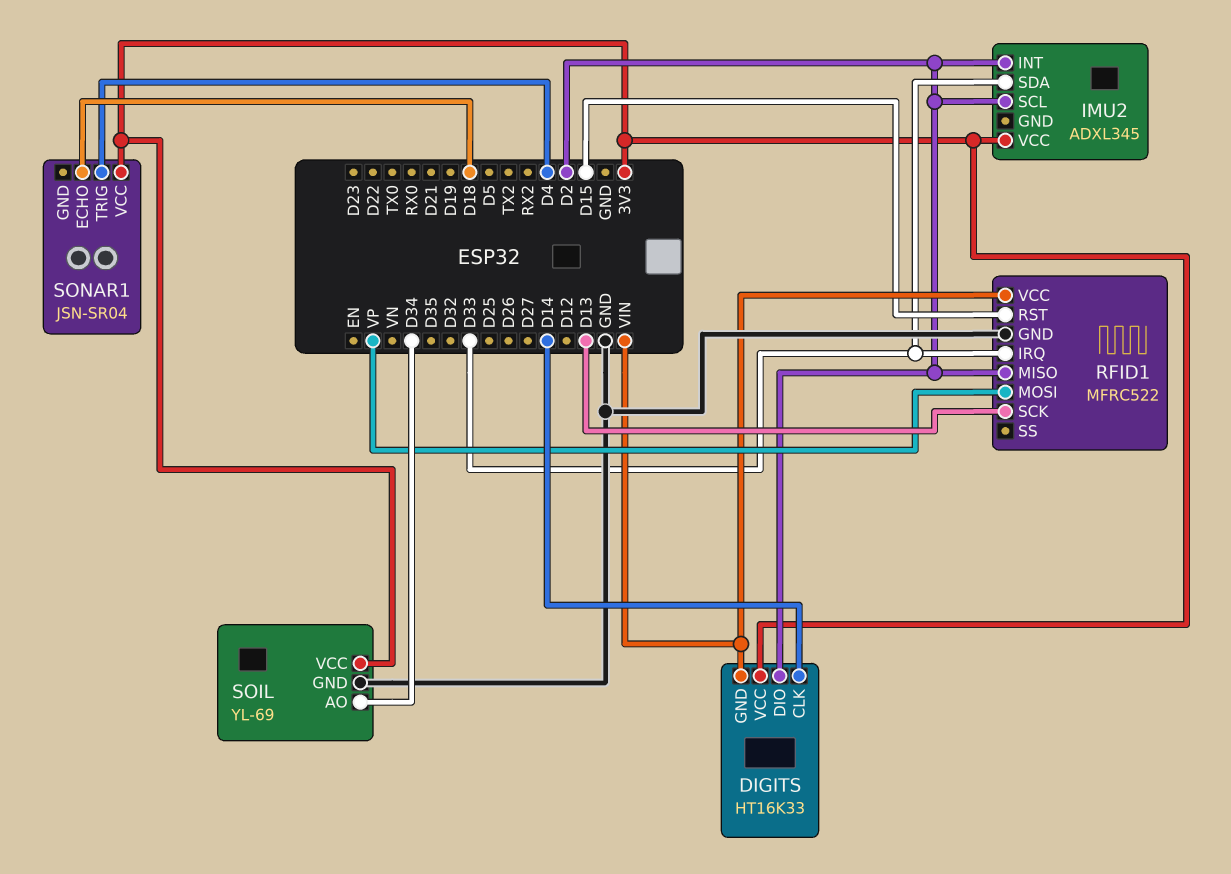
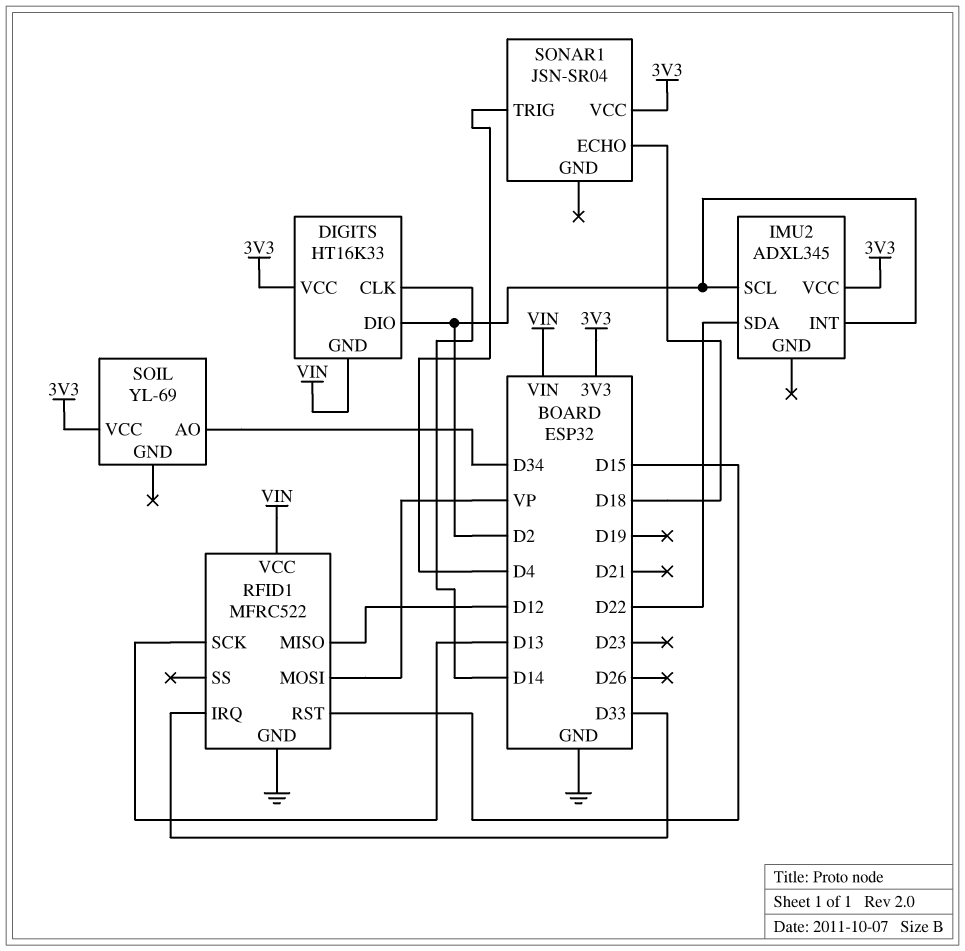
IMU2 pin SDA: D33 -> D22
RFID1 pin MISO: D2 -> D12
SOIL pin GND: GND -> none

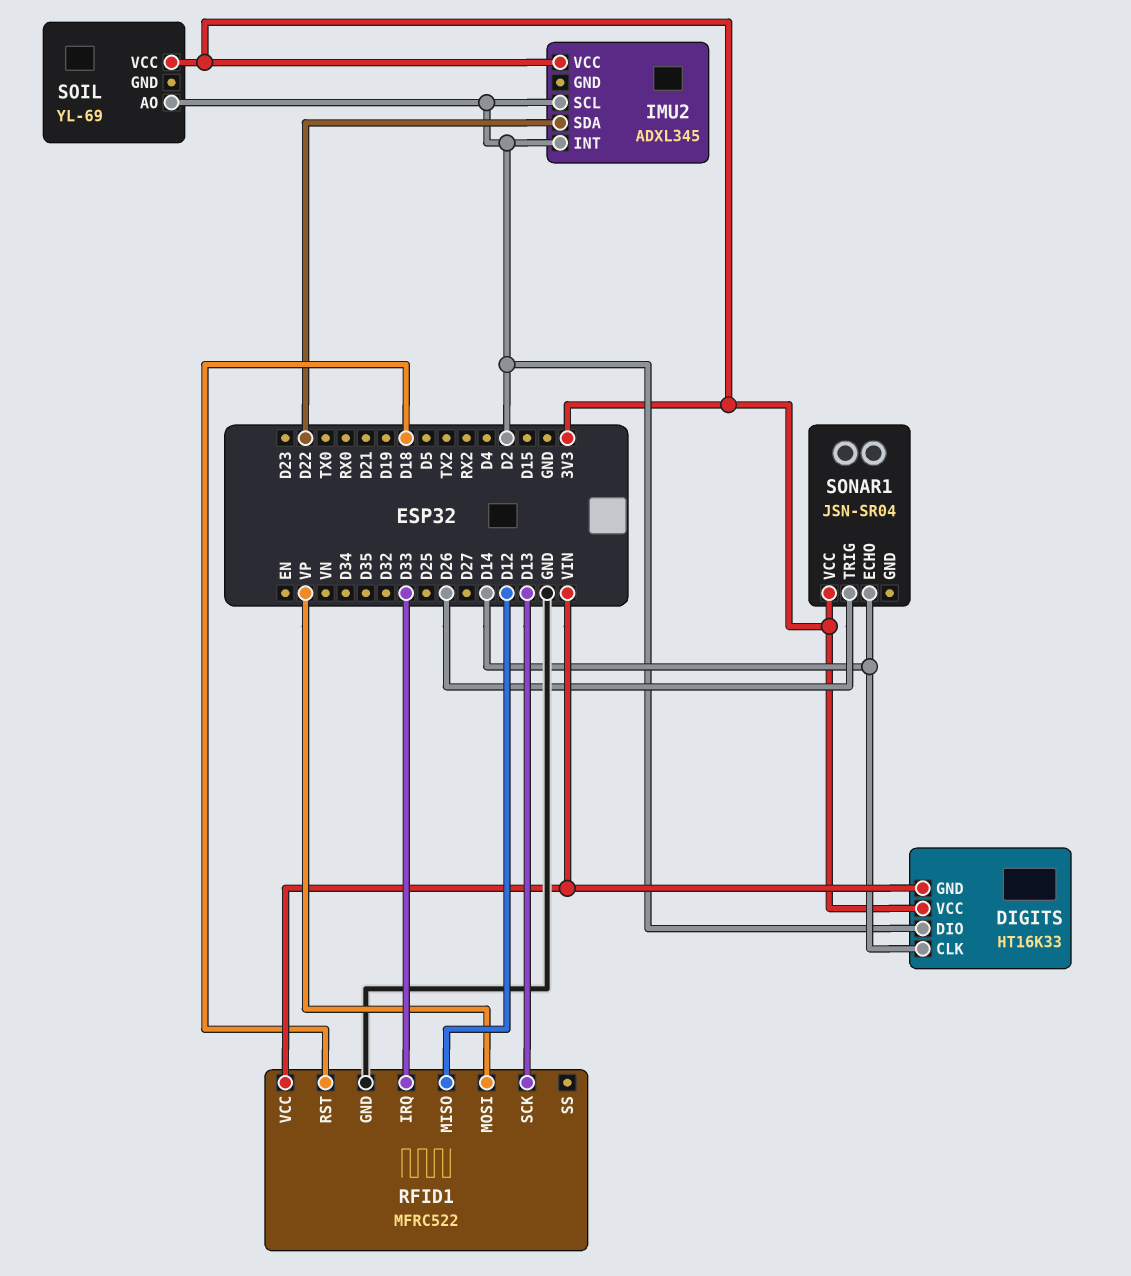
RFID1 pin RST: D15 -> D18
SOIL pin AO: D34 -> D2
SONAR1 pin ECHO: D18 -> D14
SONAR1 pin TRIG: D4 -> D26

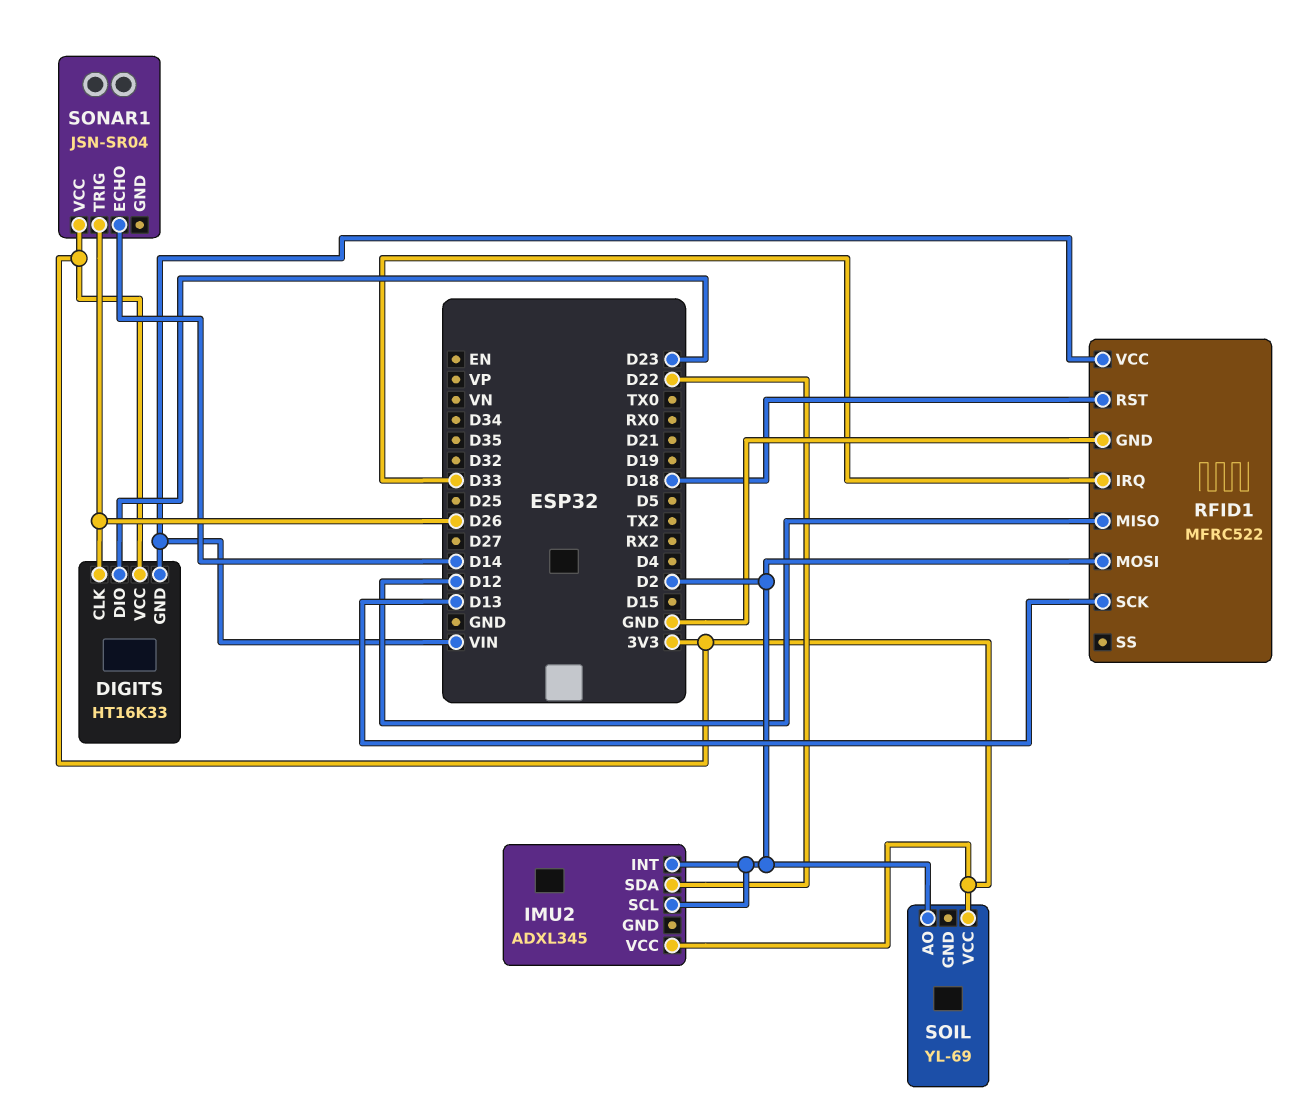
DIGITS pin CLK: D14 -> D26
DIGITS pin DIO: D2 -> D23
RFID1 pin MOSI: VP -> D2

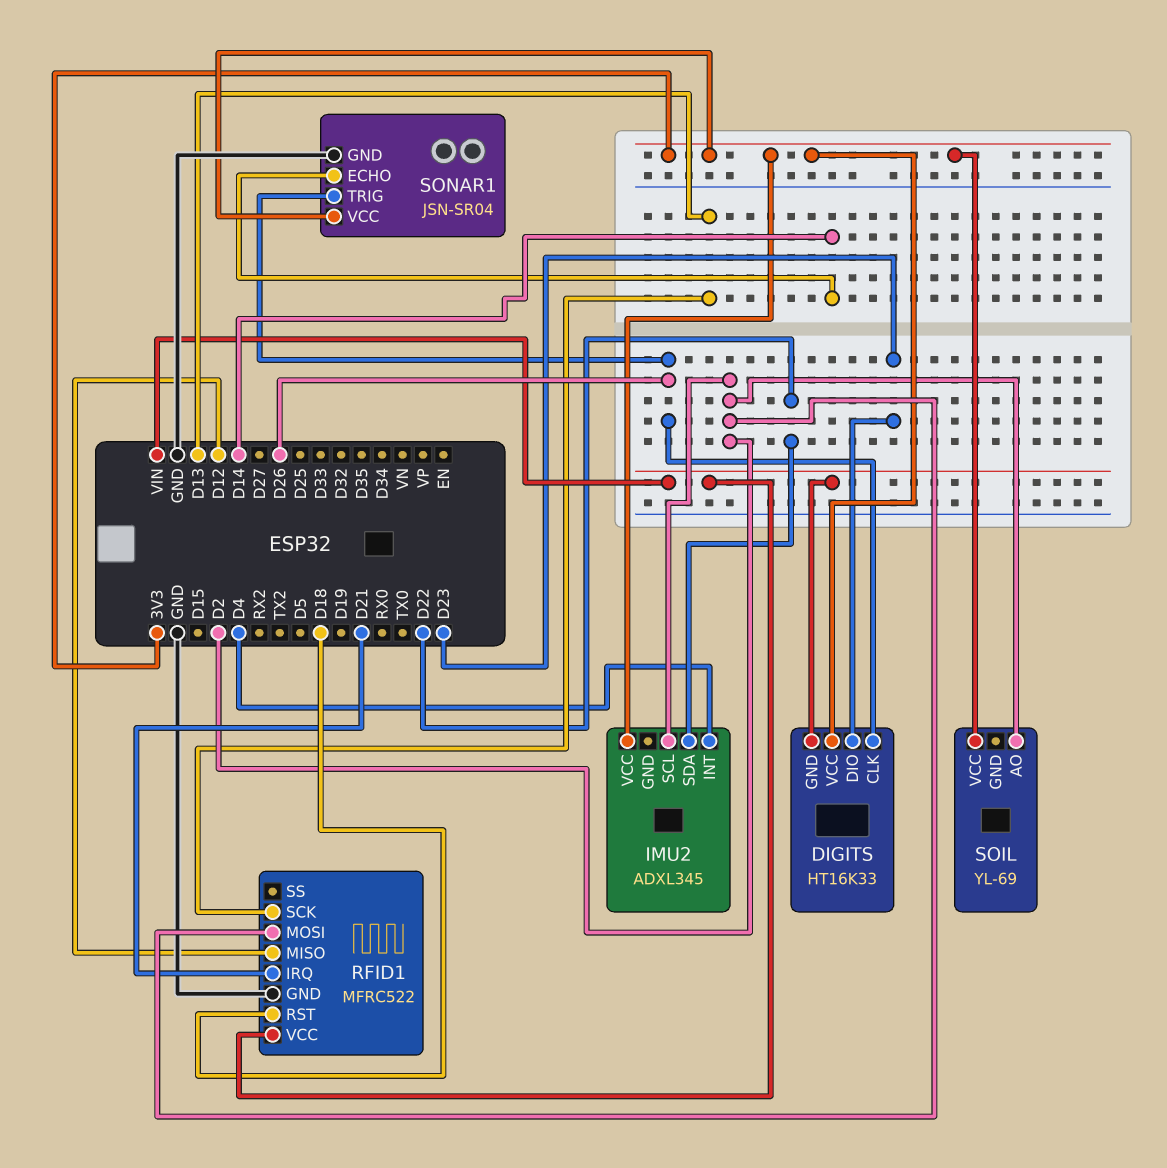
IMU2 pin INT: D2 -> D4
RFID1 pin IRQ: D33 -> D21
SONAR1 pin GND: none -> GND

